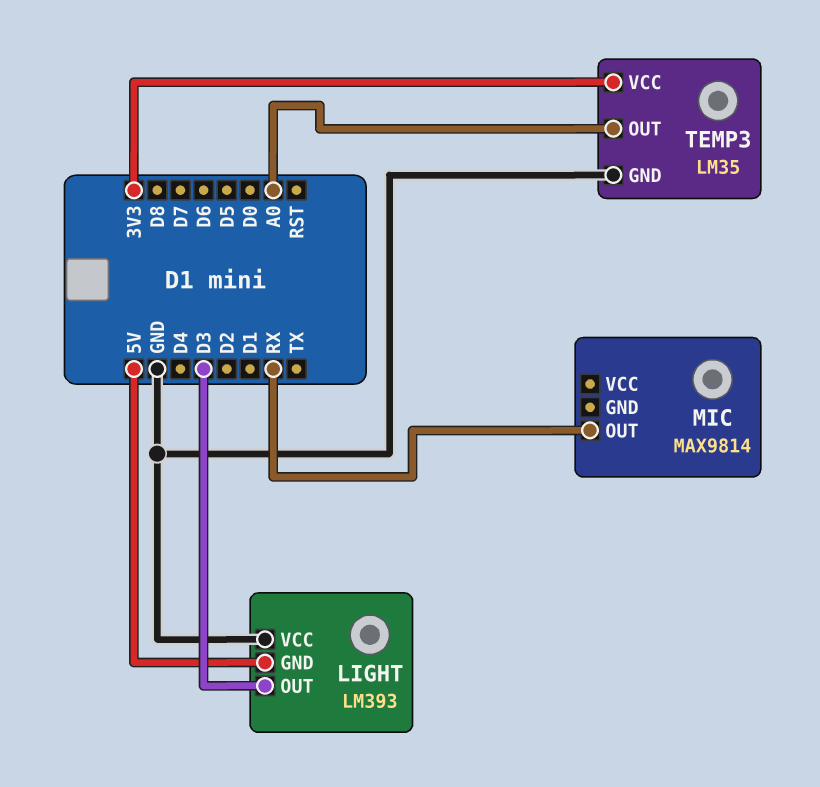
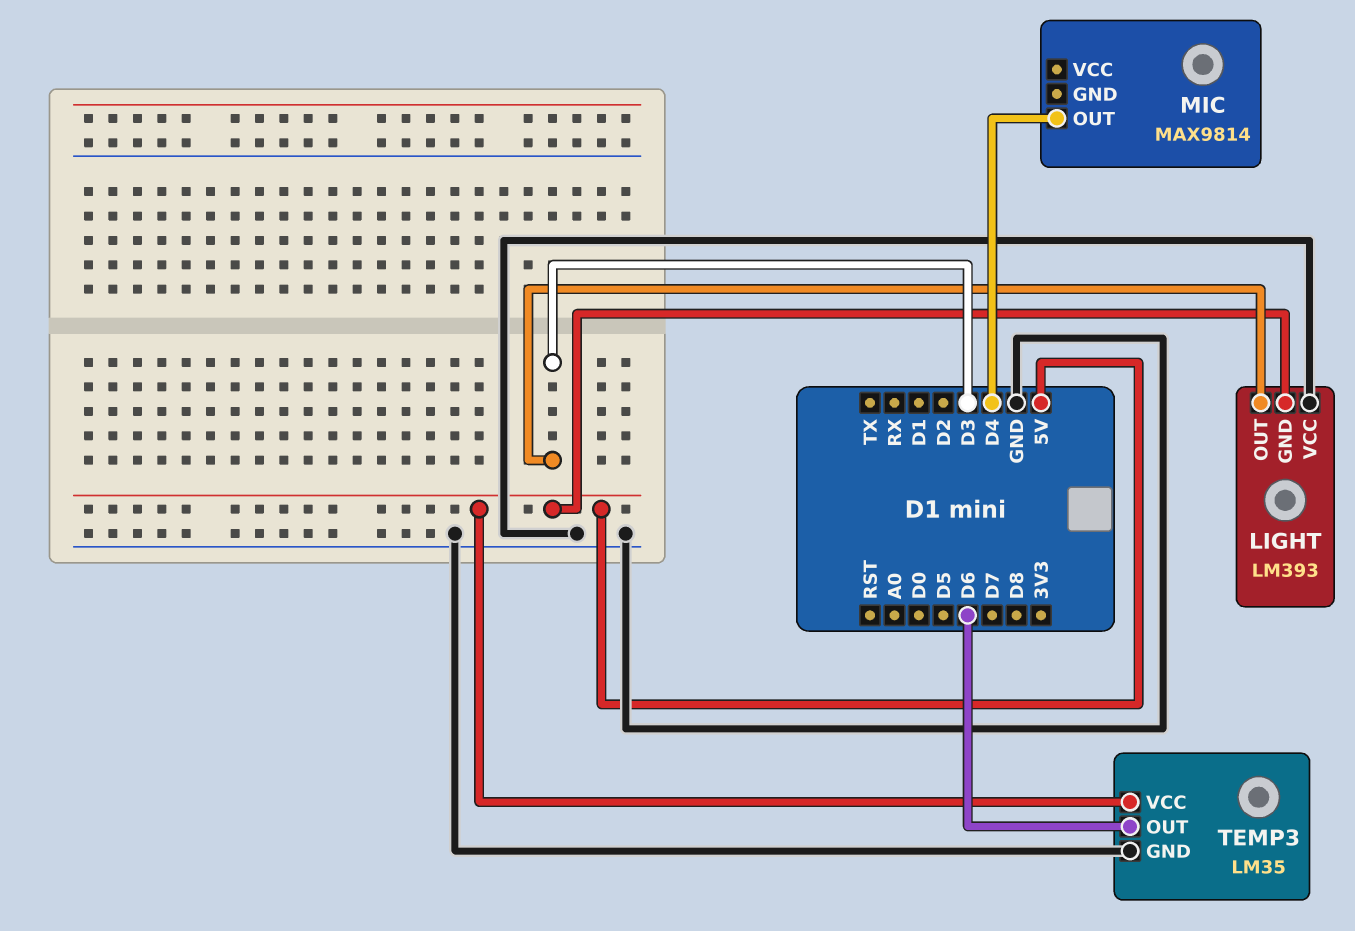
MIC pin OUT: RX -> D4
TEMP3 pin OUT: A0 -> D6
TEMP3 pin VCC: 3V3 -> 5V

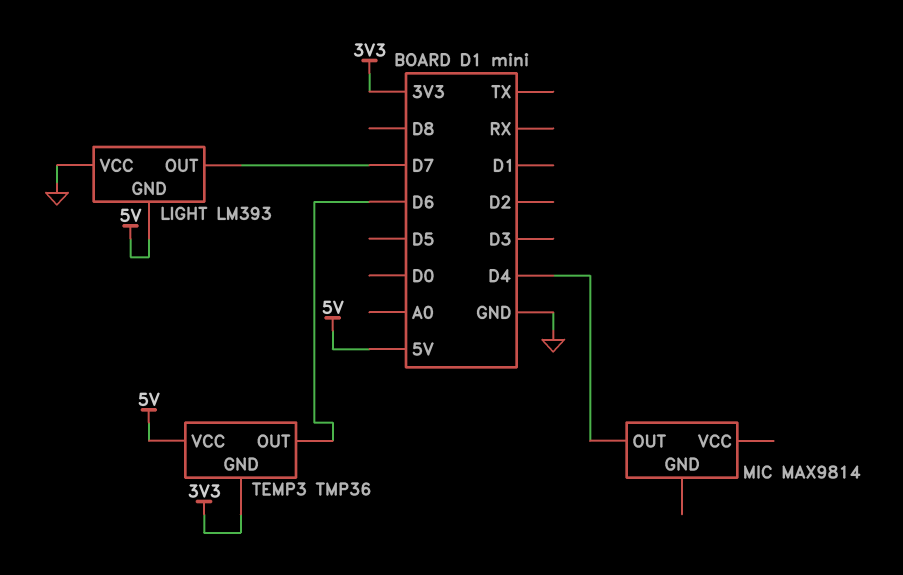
LIGHT pin OUT: D3 -> D7
TEMP3: LM35 -> TMP36
TEMP3 pin GND: GND -> 3V3

